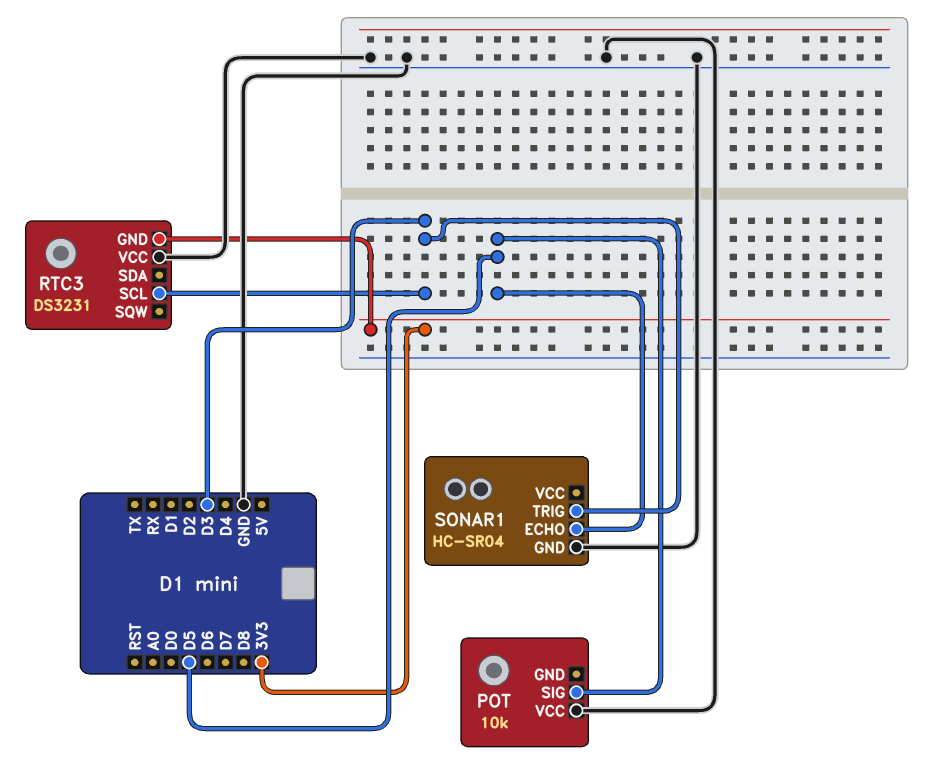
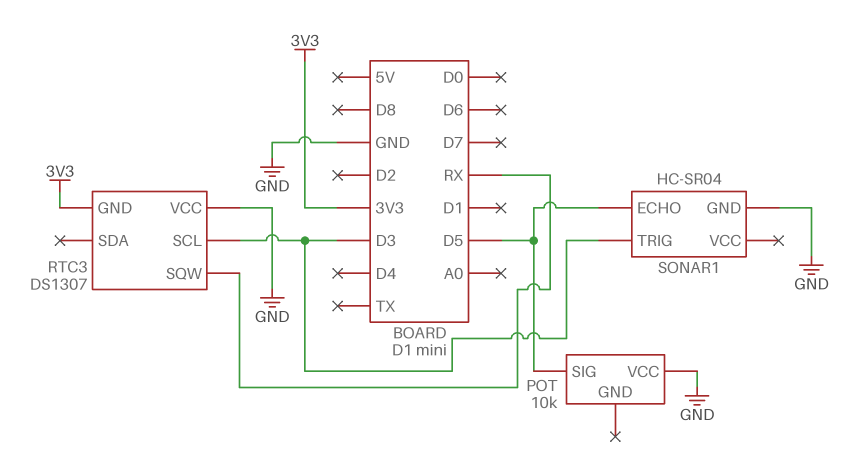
RTC3: DS3231 -> DS1307
RTC3 pin SQW: none -> RX

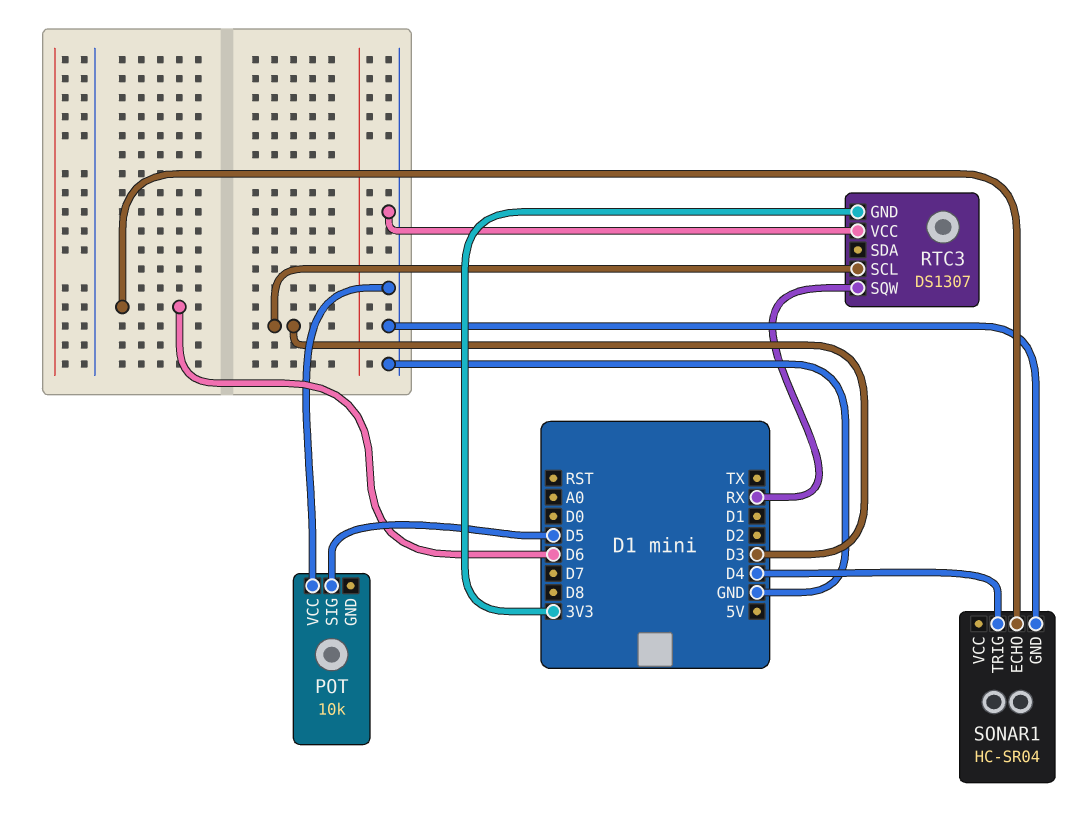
SONAR1 pin ECHO: D5 -> D6
SONAR1 pin TRIG: D3 -> D4

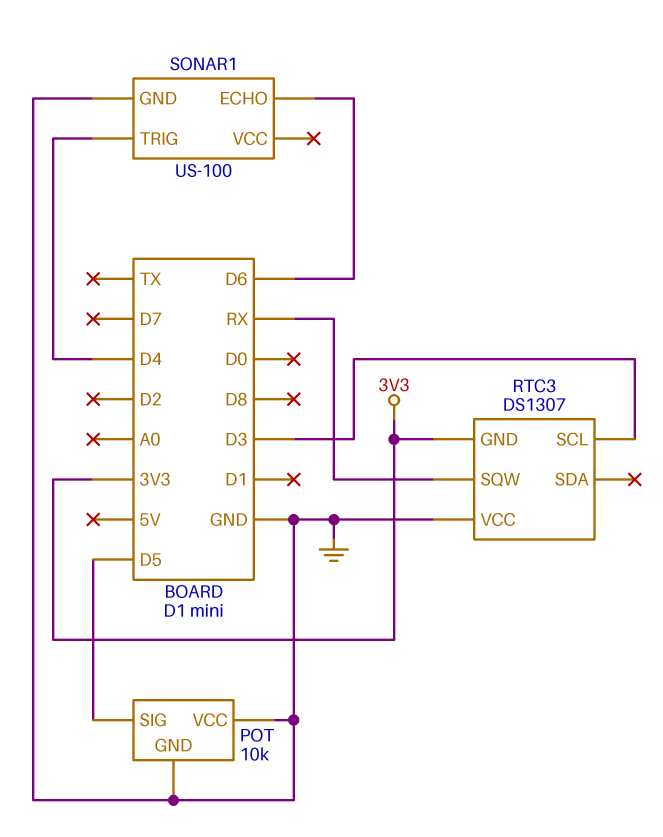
POT pin GND: none -> GND
SONAR1: HC-SR04 -> US-100

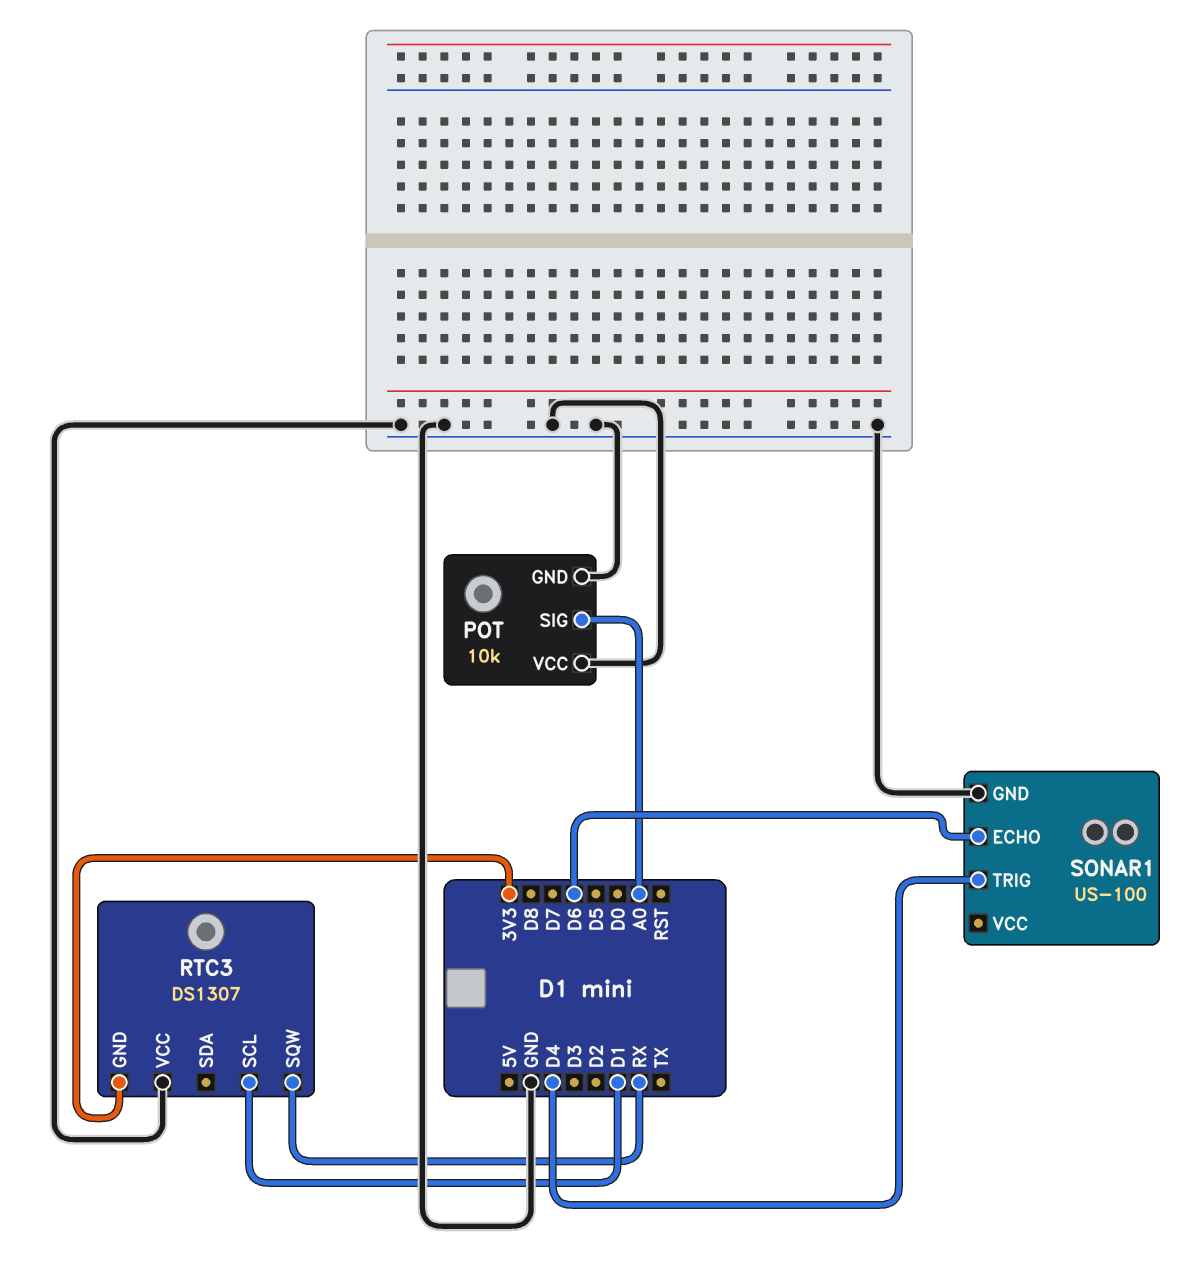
POT pin SIG: D5 -> A0
RTC3 pin SCL: D3 -> D1

